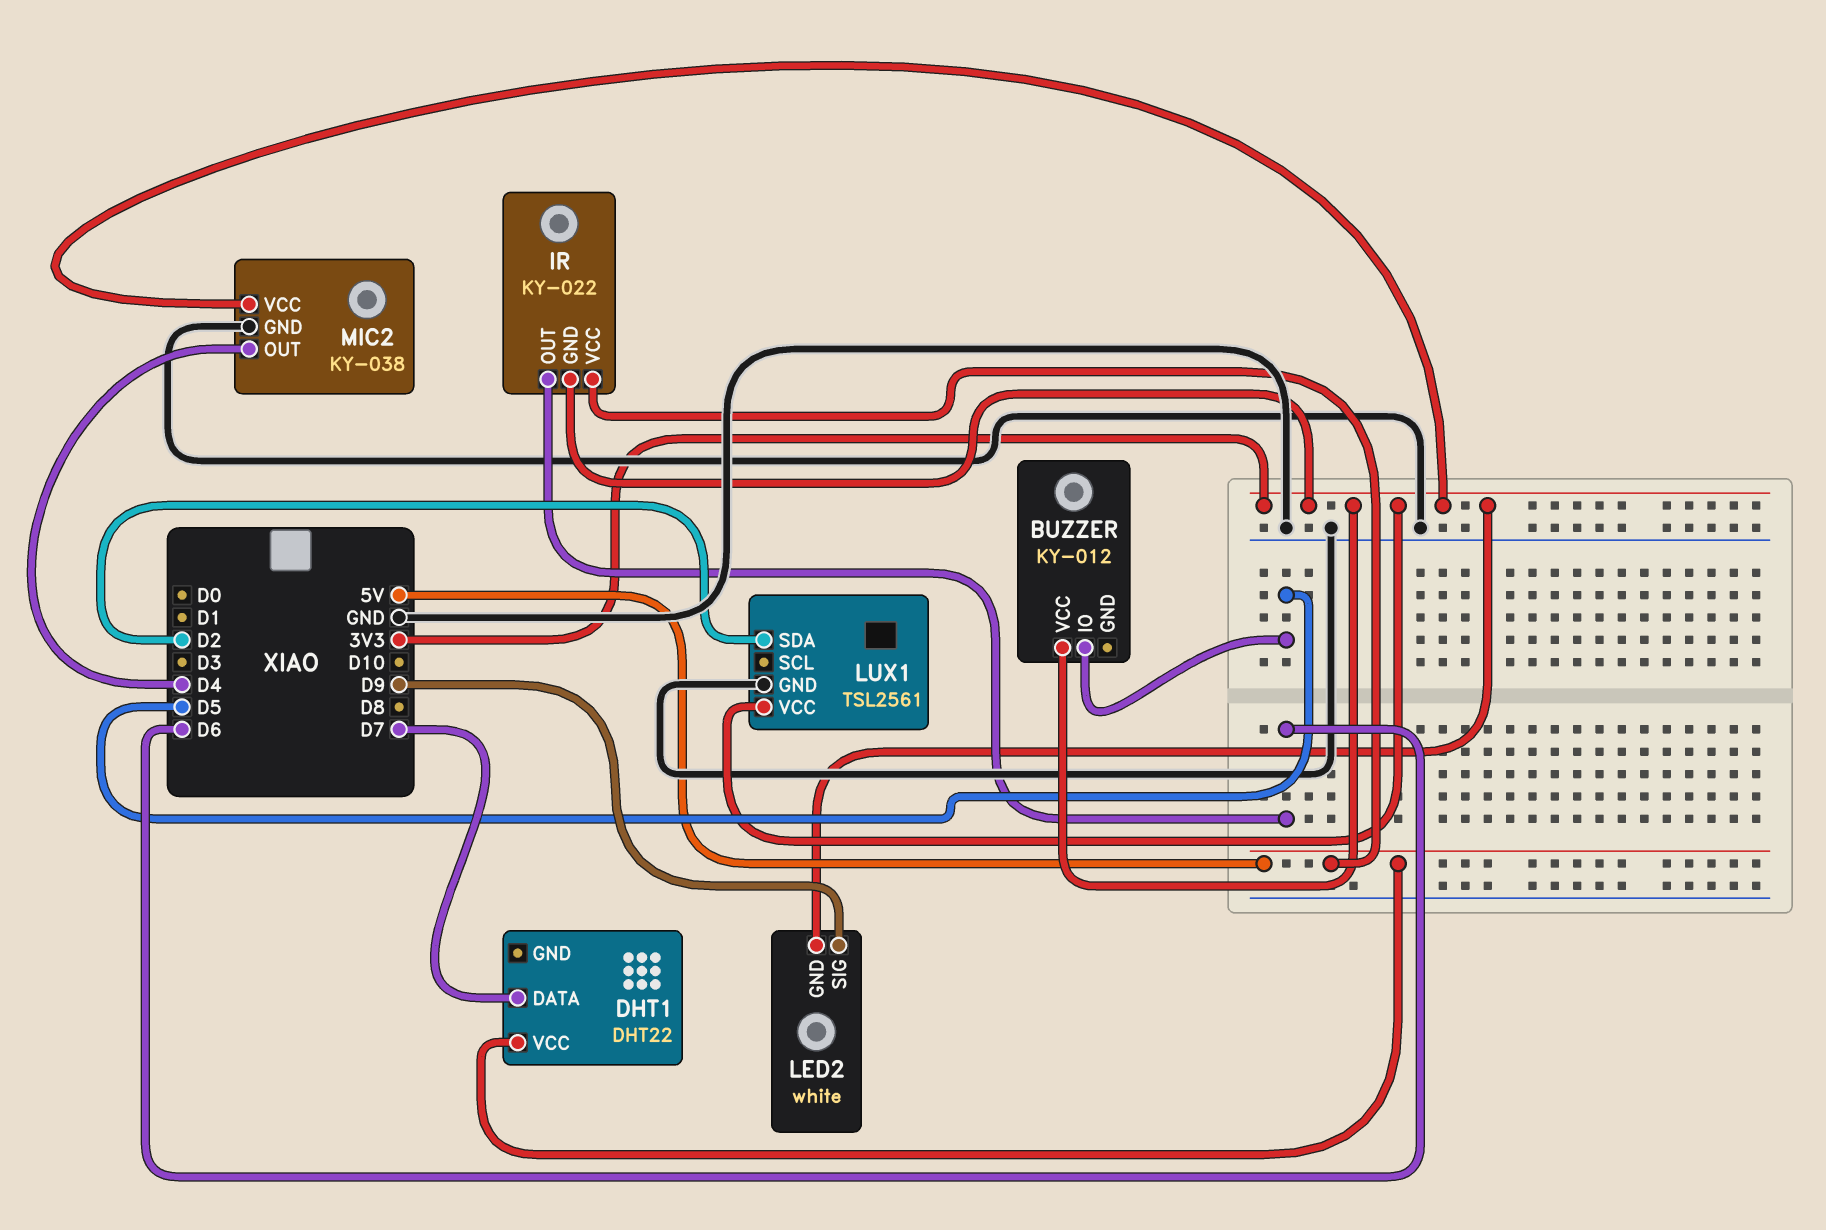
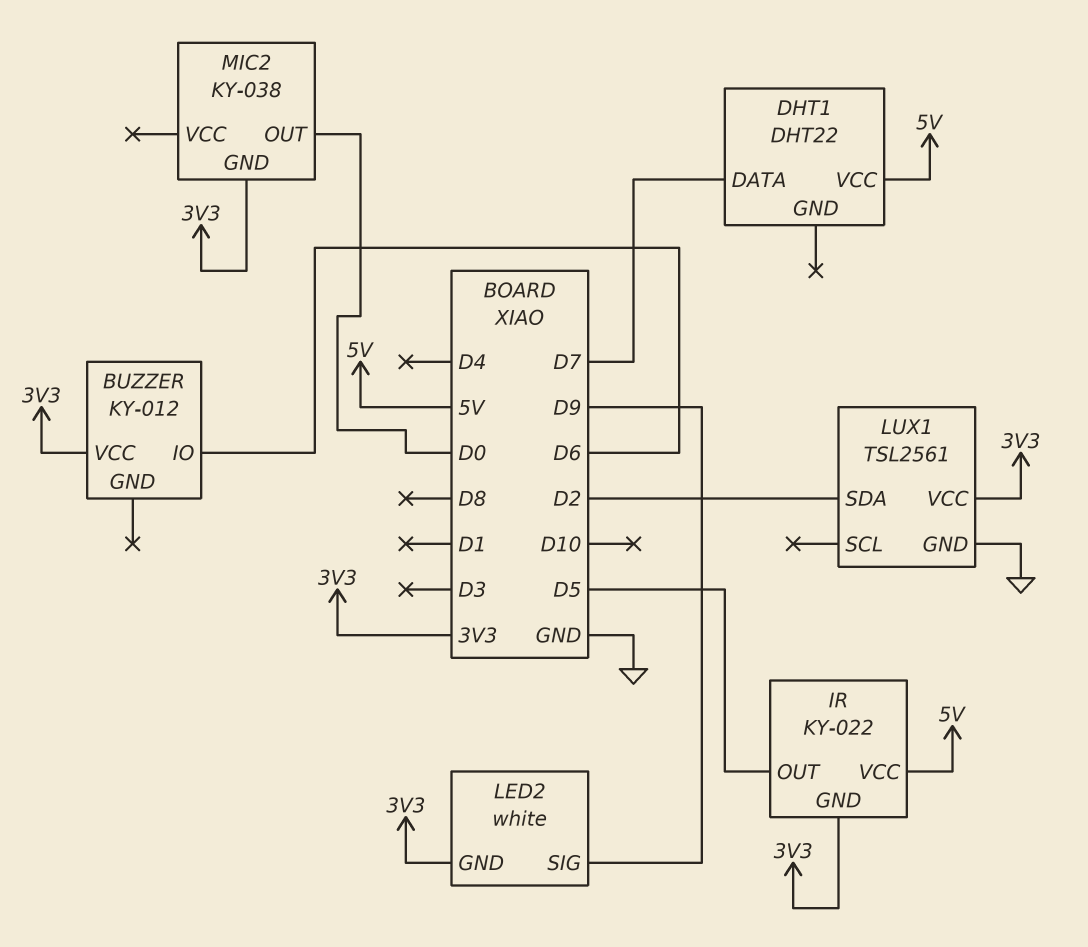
BUZZER pin IO: D5 -> D6
IR pin OUT: D6 -> D5
MIC2 pin GND: GND -> 3V3
MIC2 pin OUT: D4 -> D0
MIC2 pin VCC: 3V3 -> none

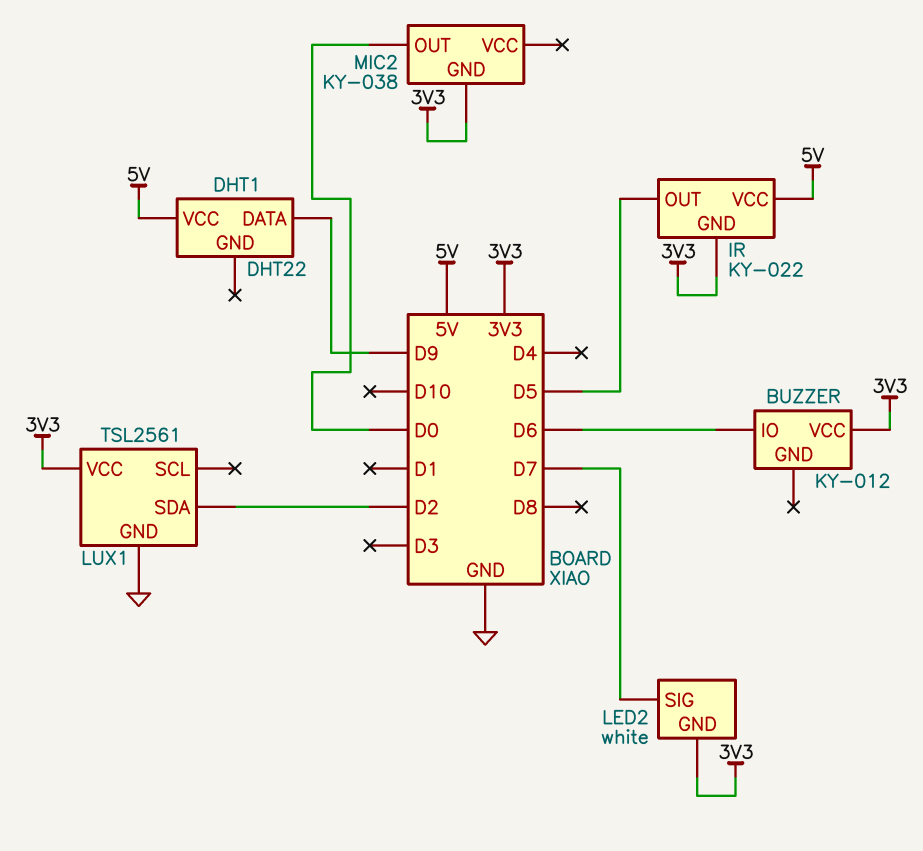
DHT1 pin DATA: D7 -> D9
LED2 pin SIG: D9 -> D7

